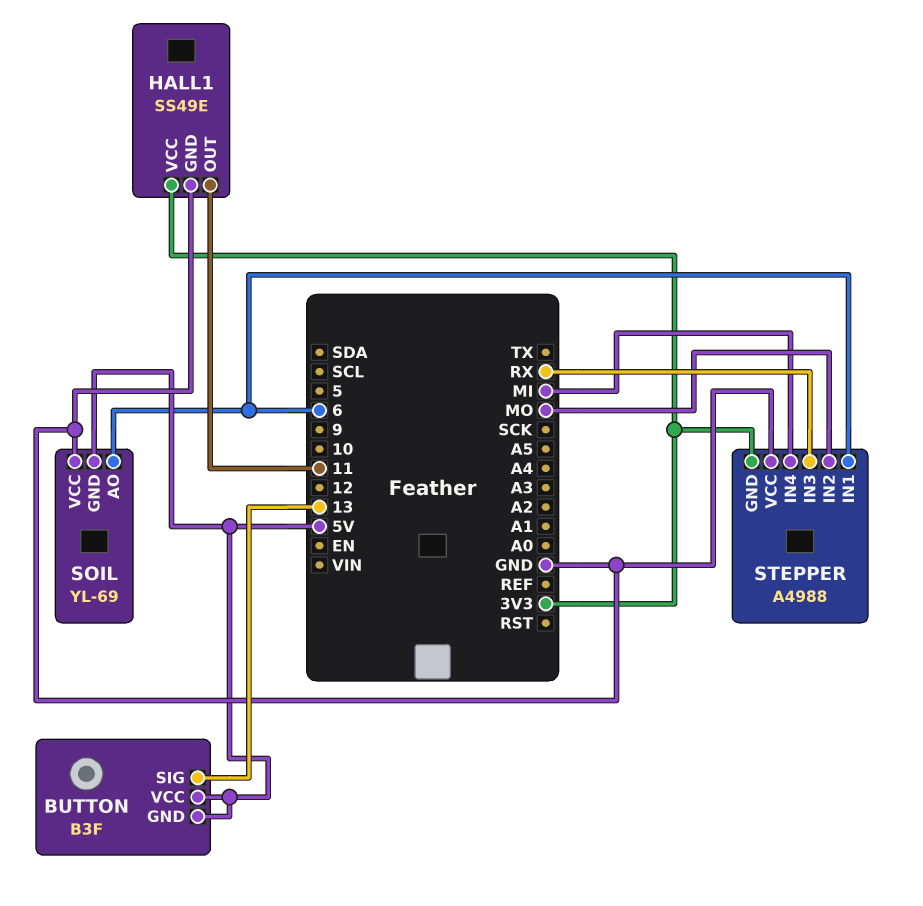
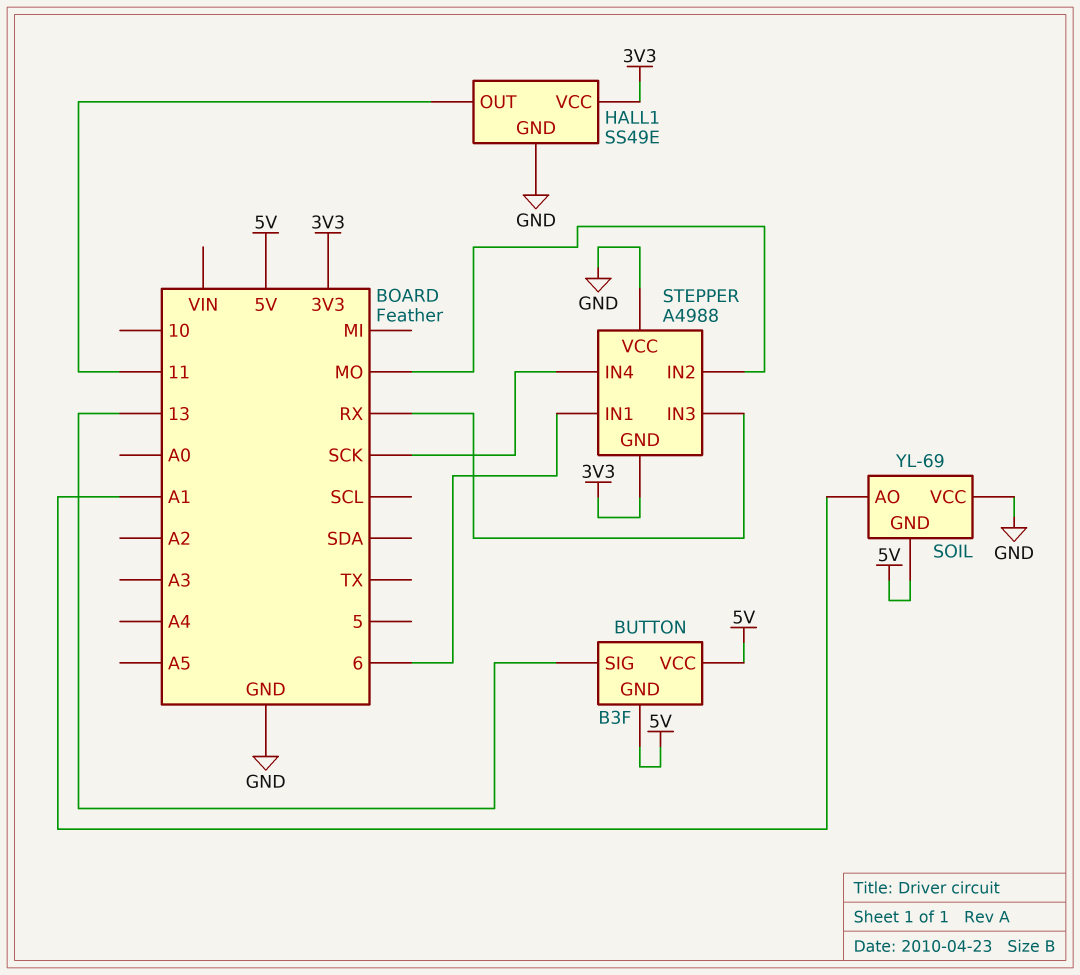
SOIL pin AO: 6 -> A1
STEPPER pin IN4: MI -> SCK

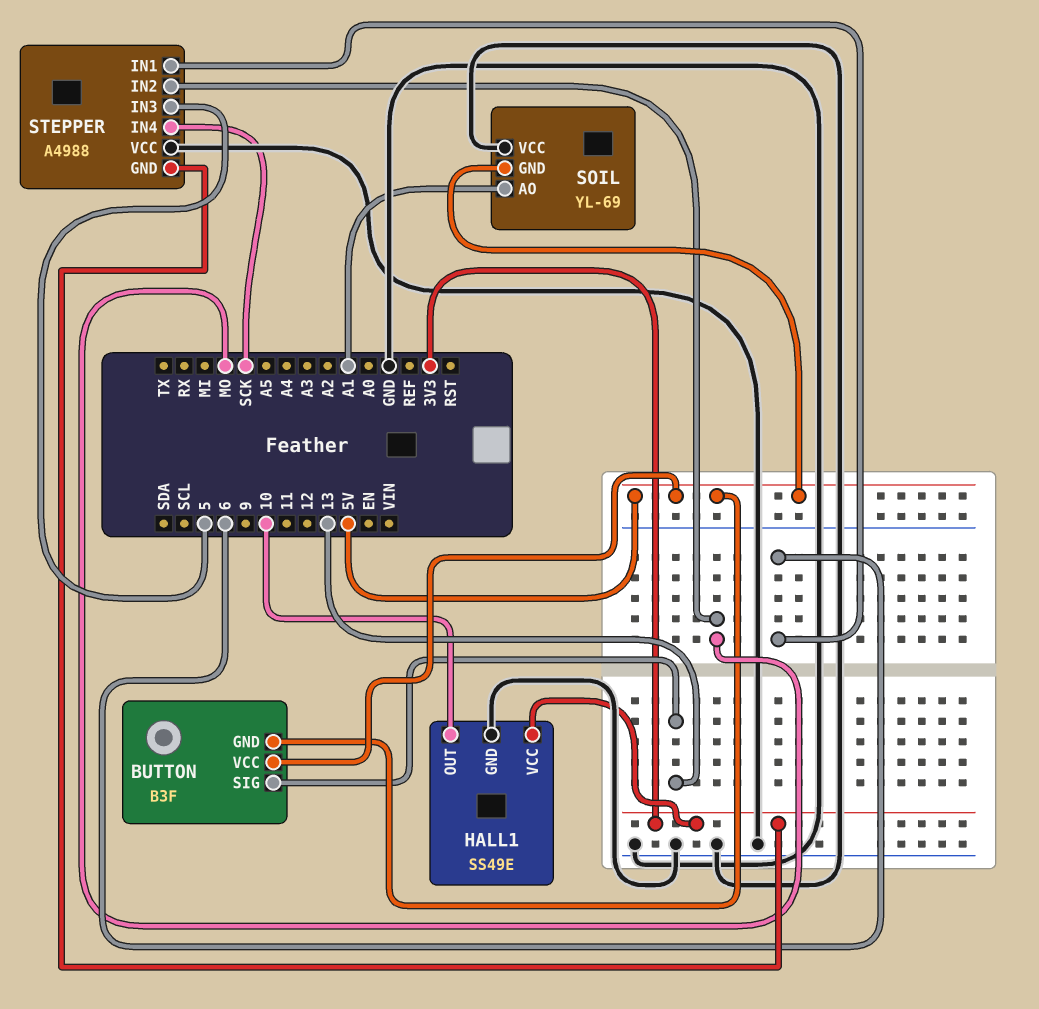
HALL1 pin OUT: 11 -> 10
STEPPER pin IN3: RX -> 5

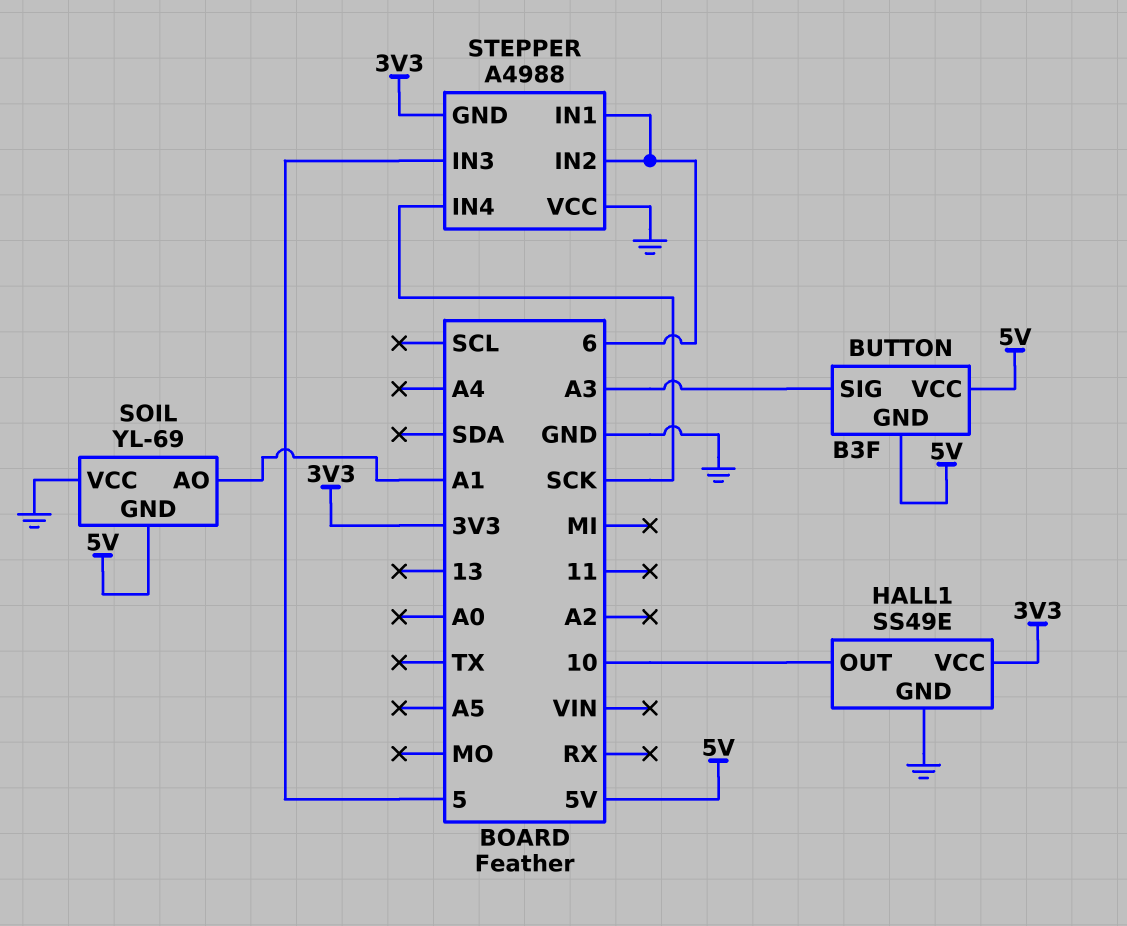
BUTTON pin SIG: 13 -> A3
STEPPER pin IN2: MO -> 6

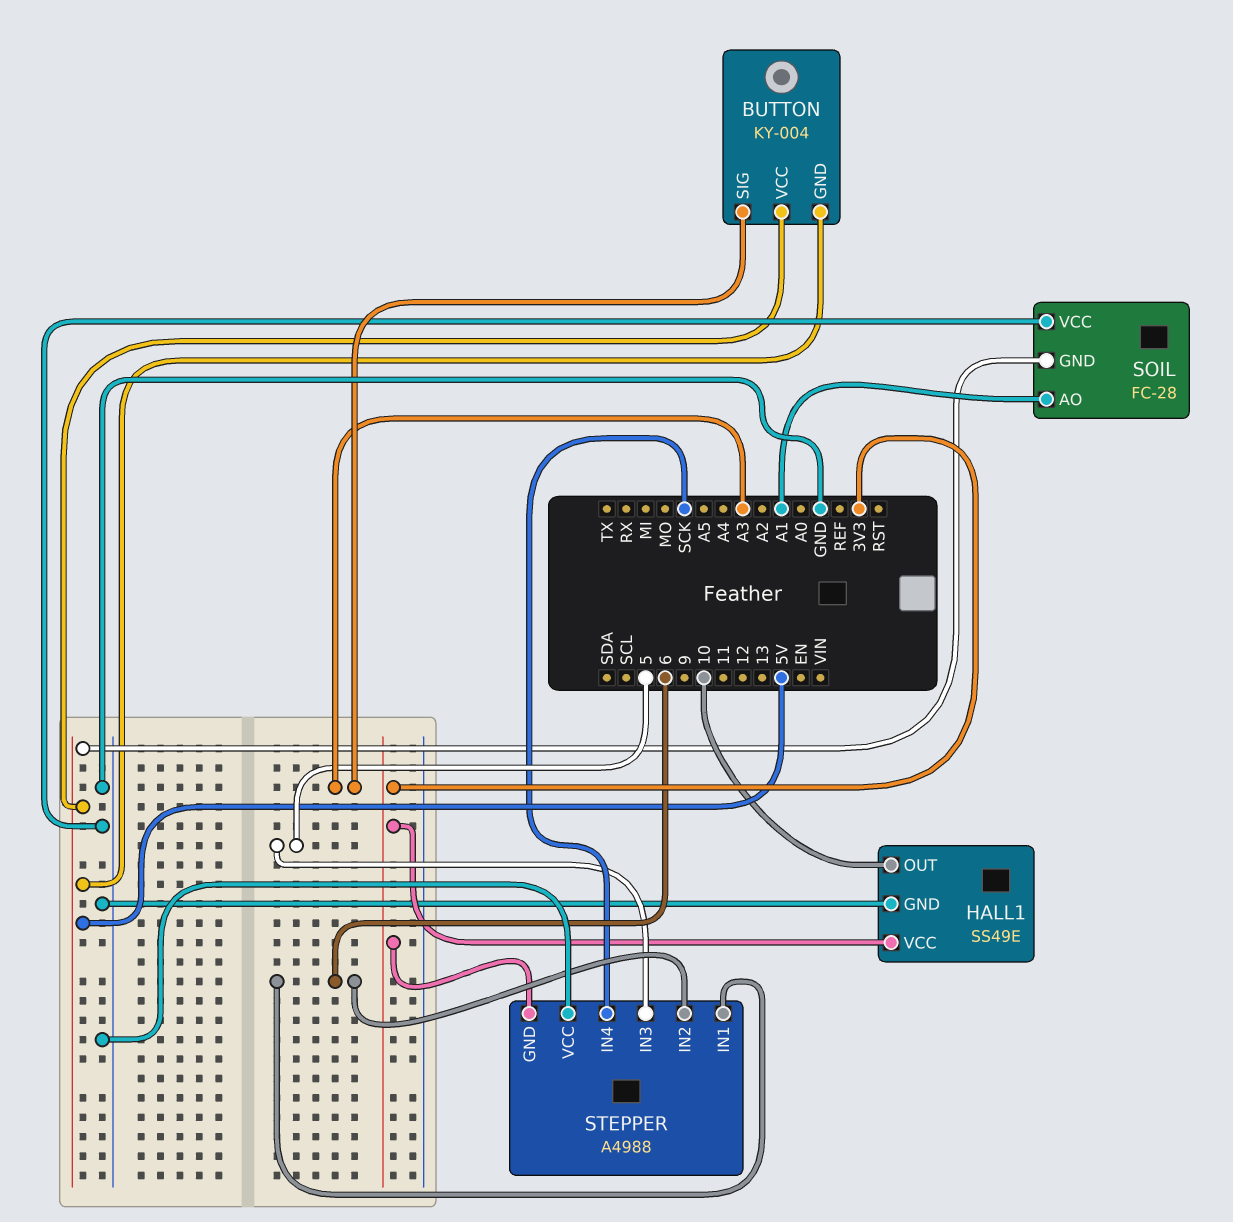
BUTTON: B3F -> KY-004
SOIL: YL-69 -> FC-28

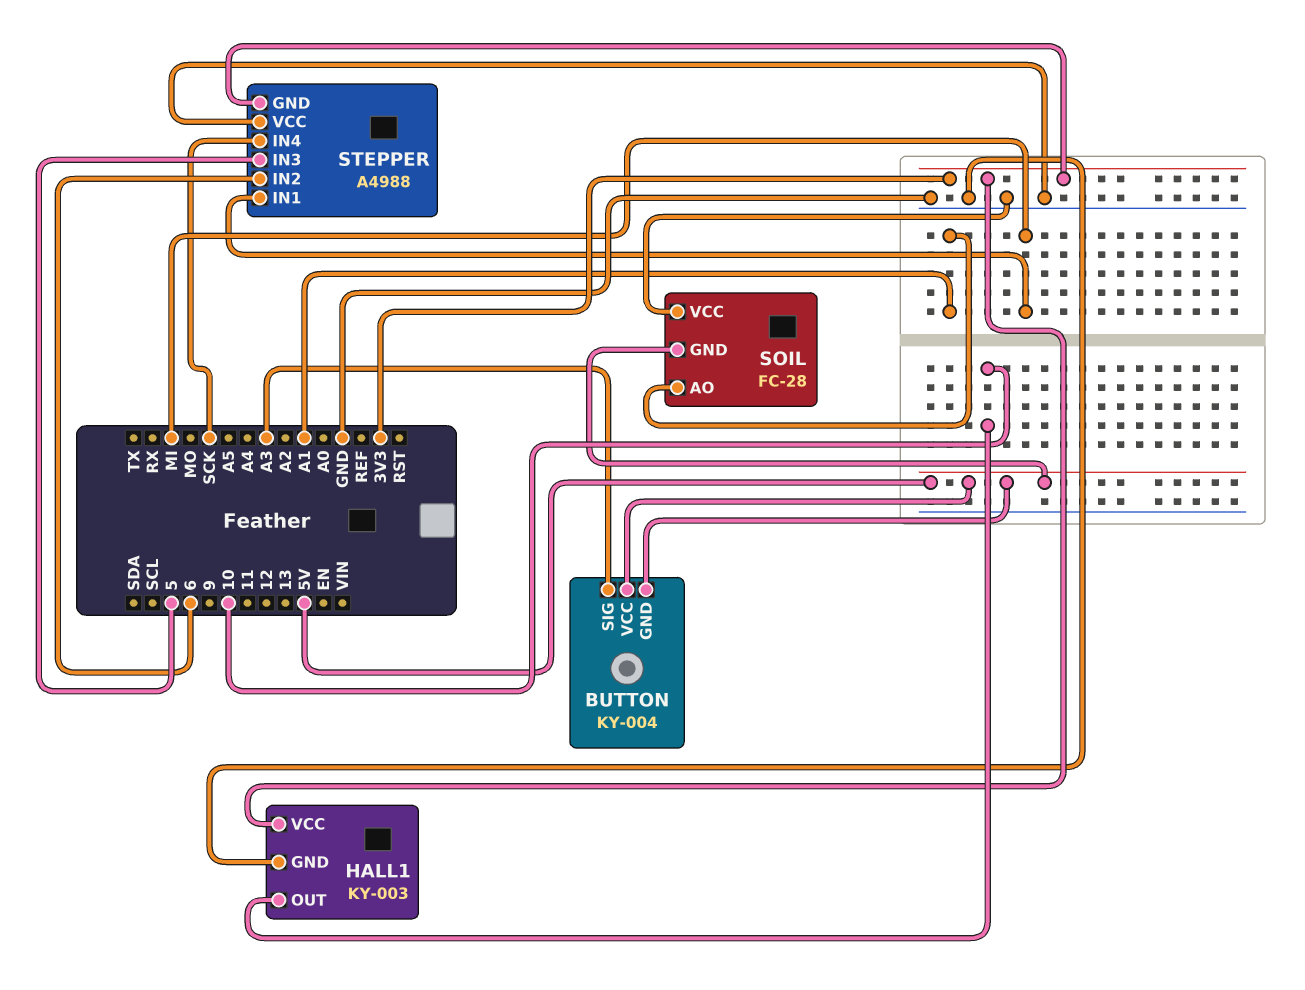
HALL1: SS49E -> KY-003
STEPPER pin IN1: 6 -> MI

